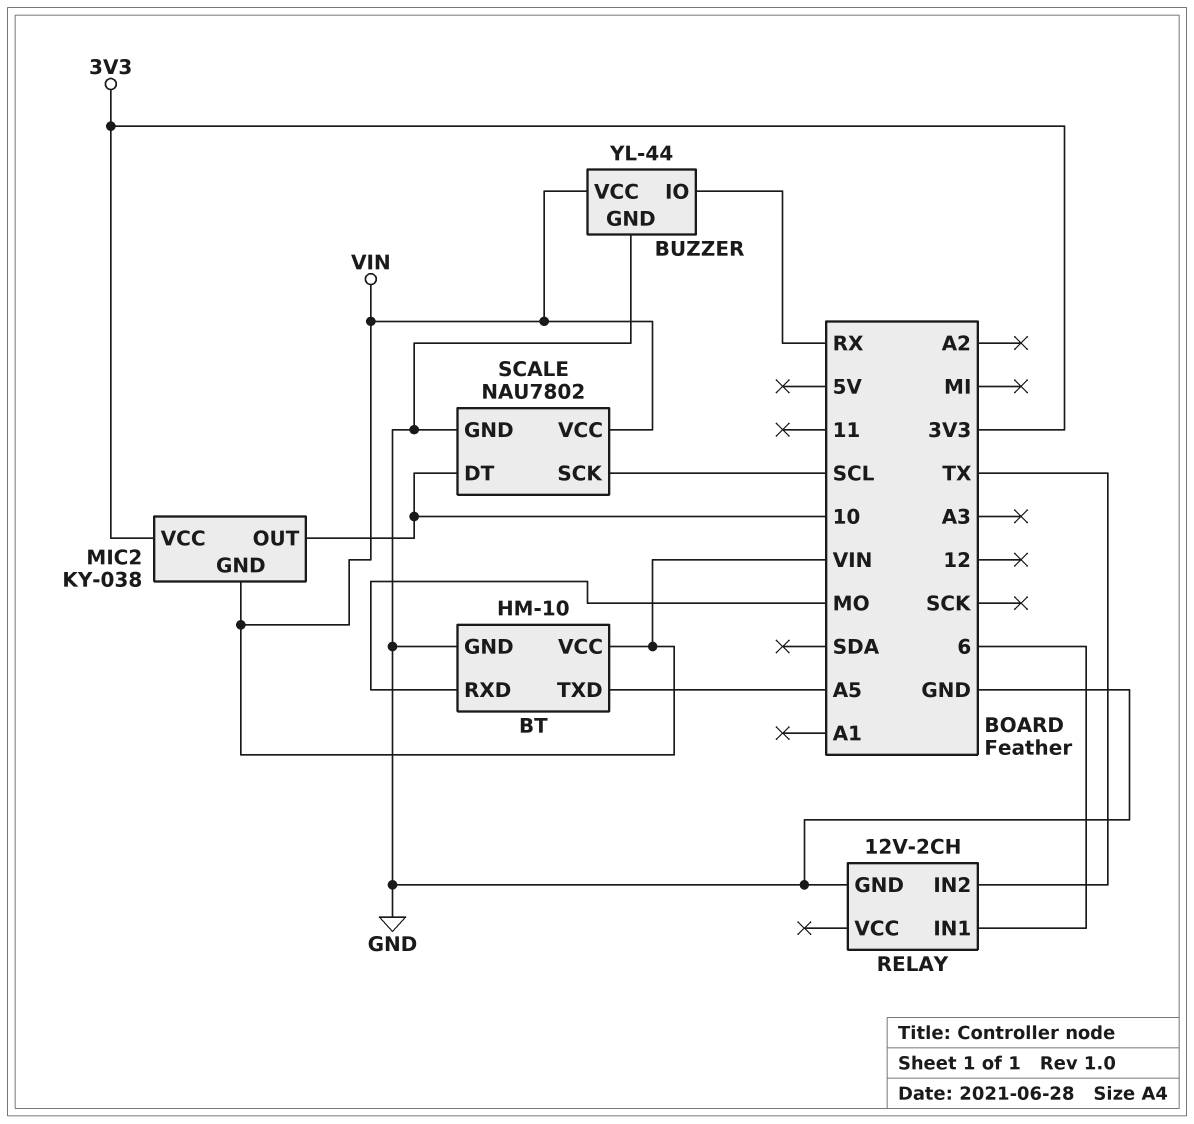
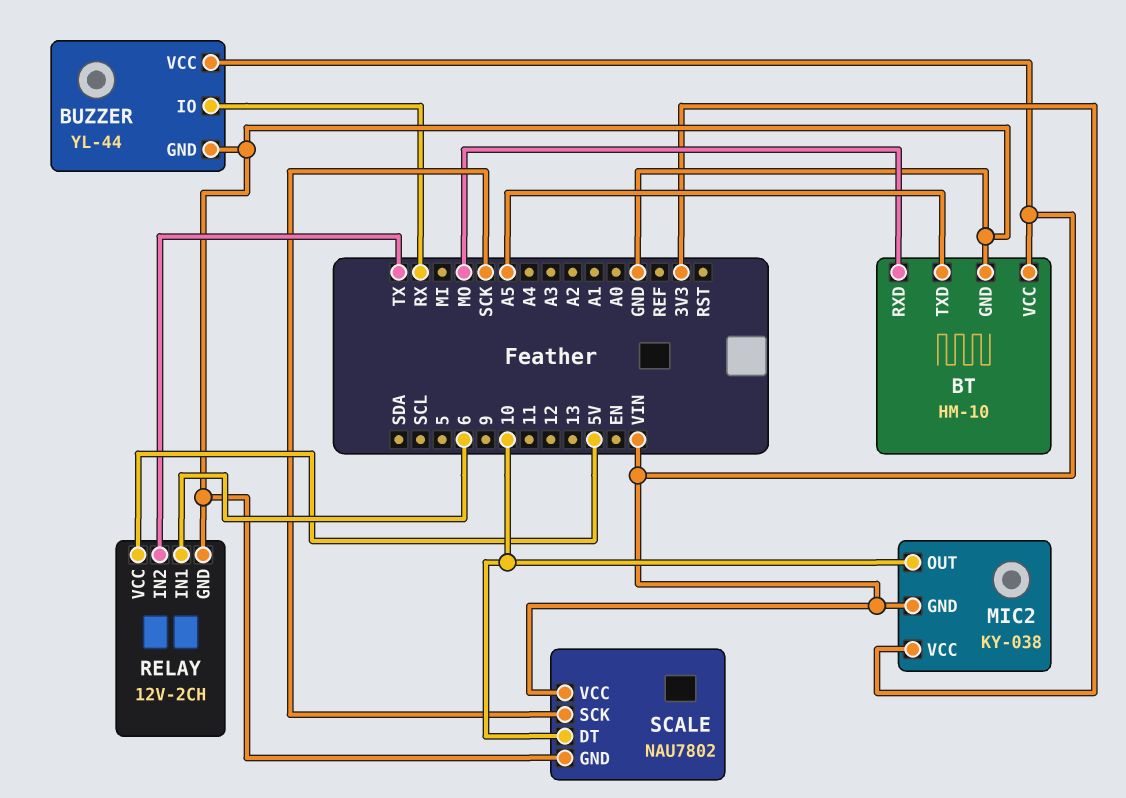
RELAY pin VCC: none -> 5V
SCALE pin SCK: SCL -> SCK

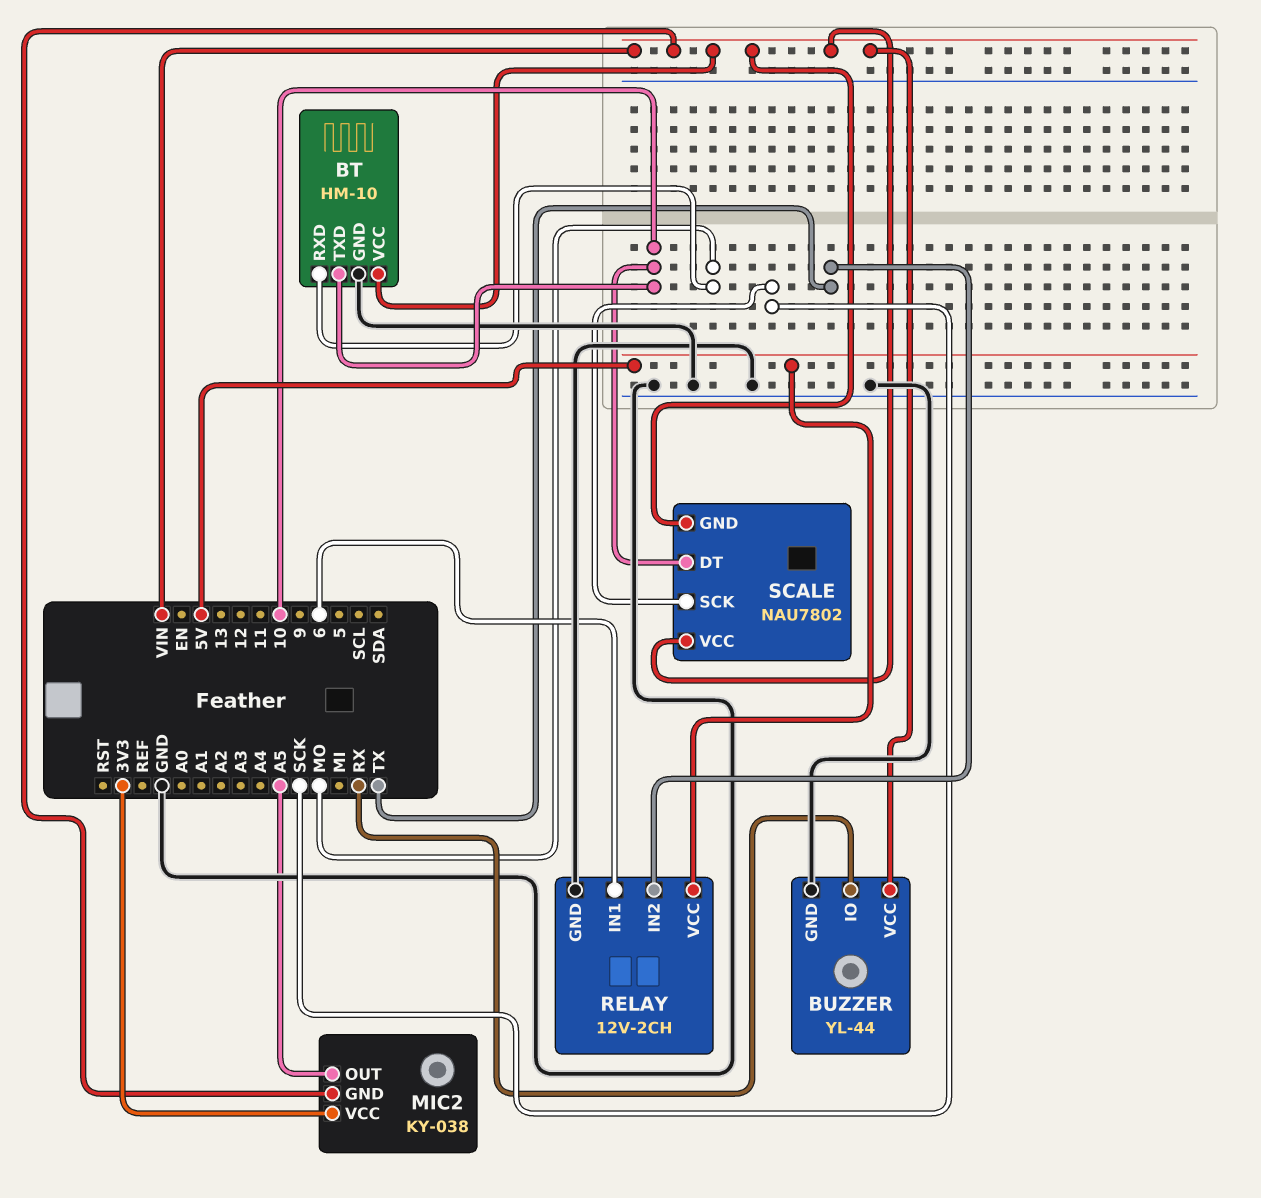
BT pin TXD: A5 -> 10
MIC2 pin OUT: 10 -> A5
SCALE pin GND: GND -> VIN

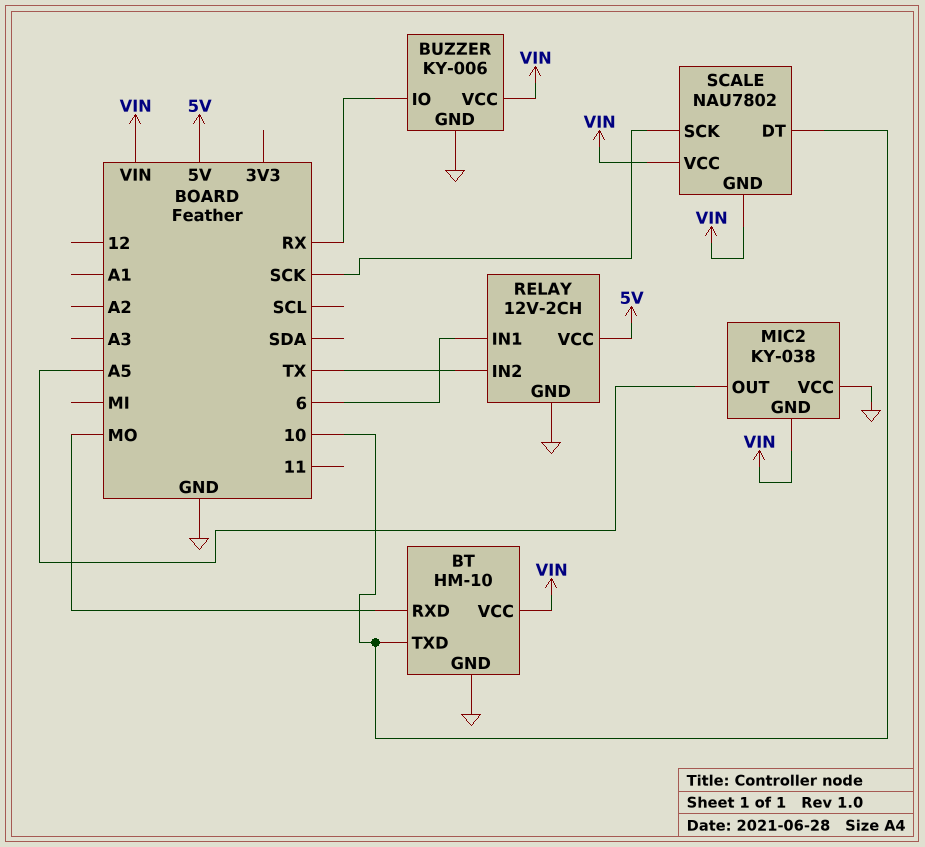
BUZZER: YL-44 -> KY-006
MIC2 pin VCC: 3V3 -> GND

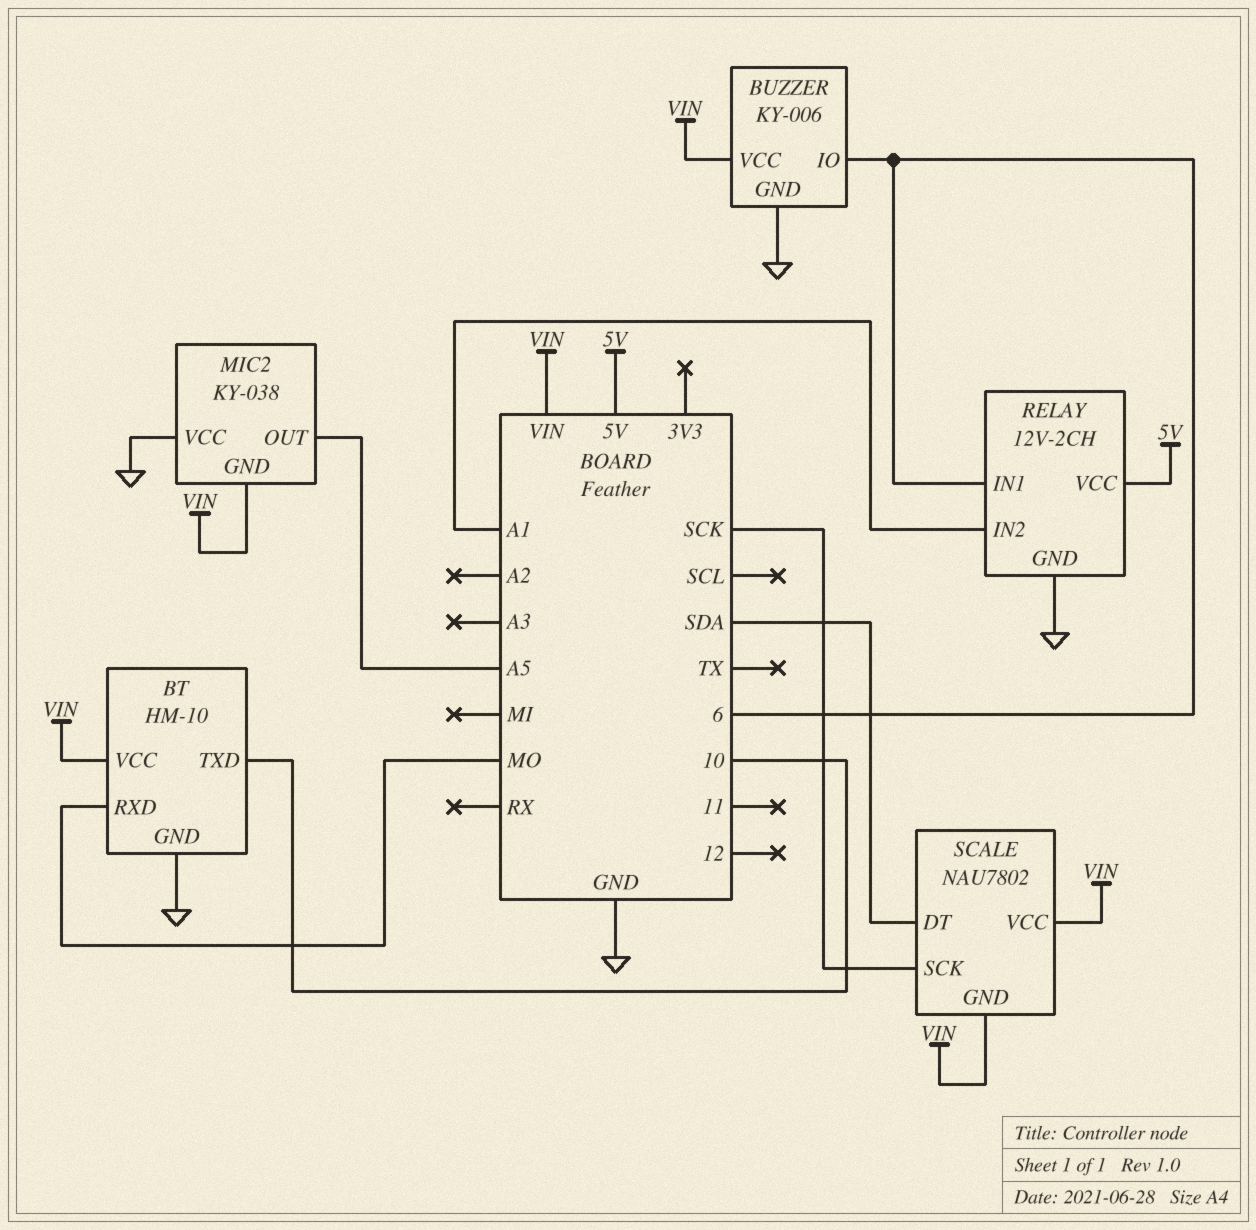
BUZZER pin IO: RX -> 6
RELAY pin IN2: TX -> A1
SCALE pin DT: 10 -> SDA

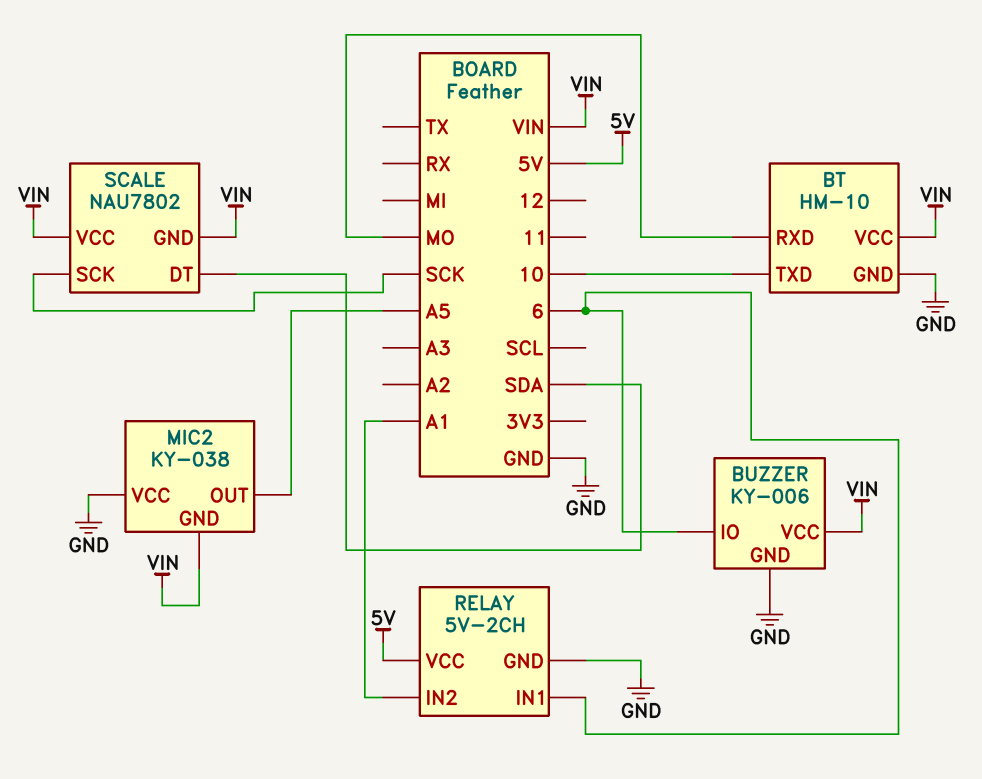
RELAY: 12V-2CH -> 5V-2CH

